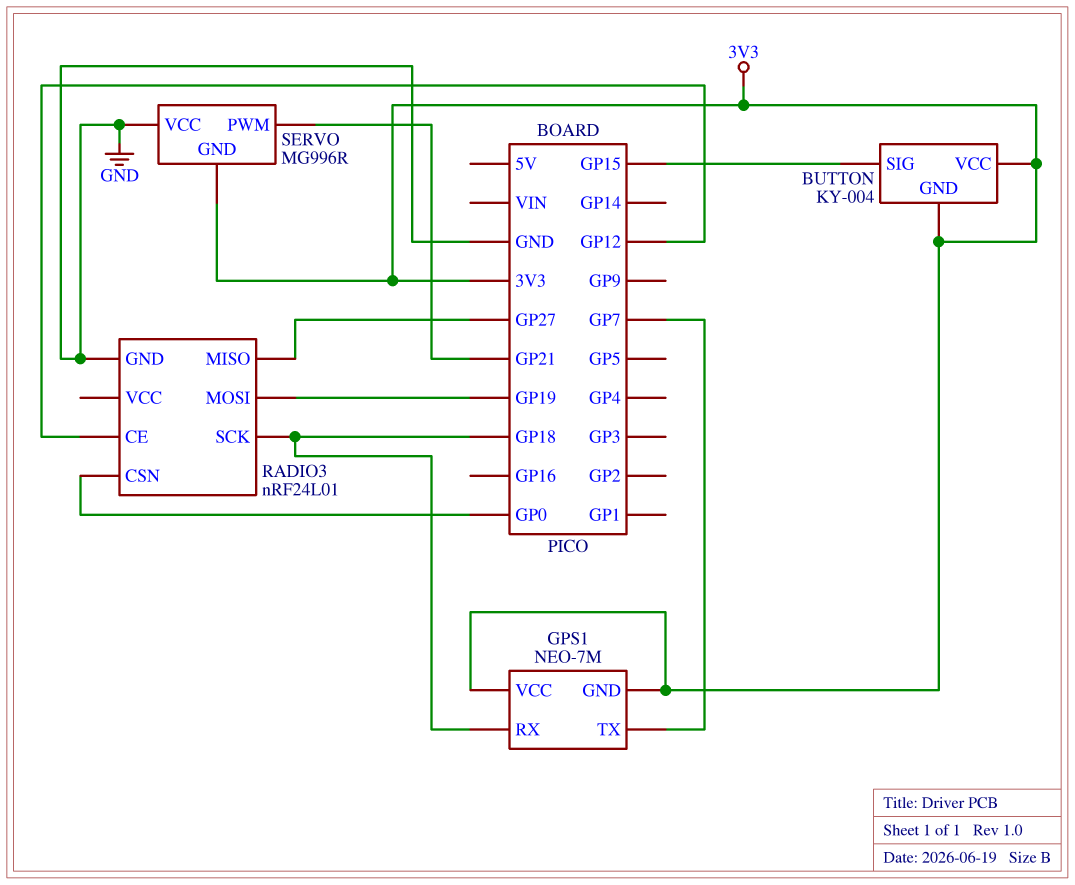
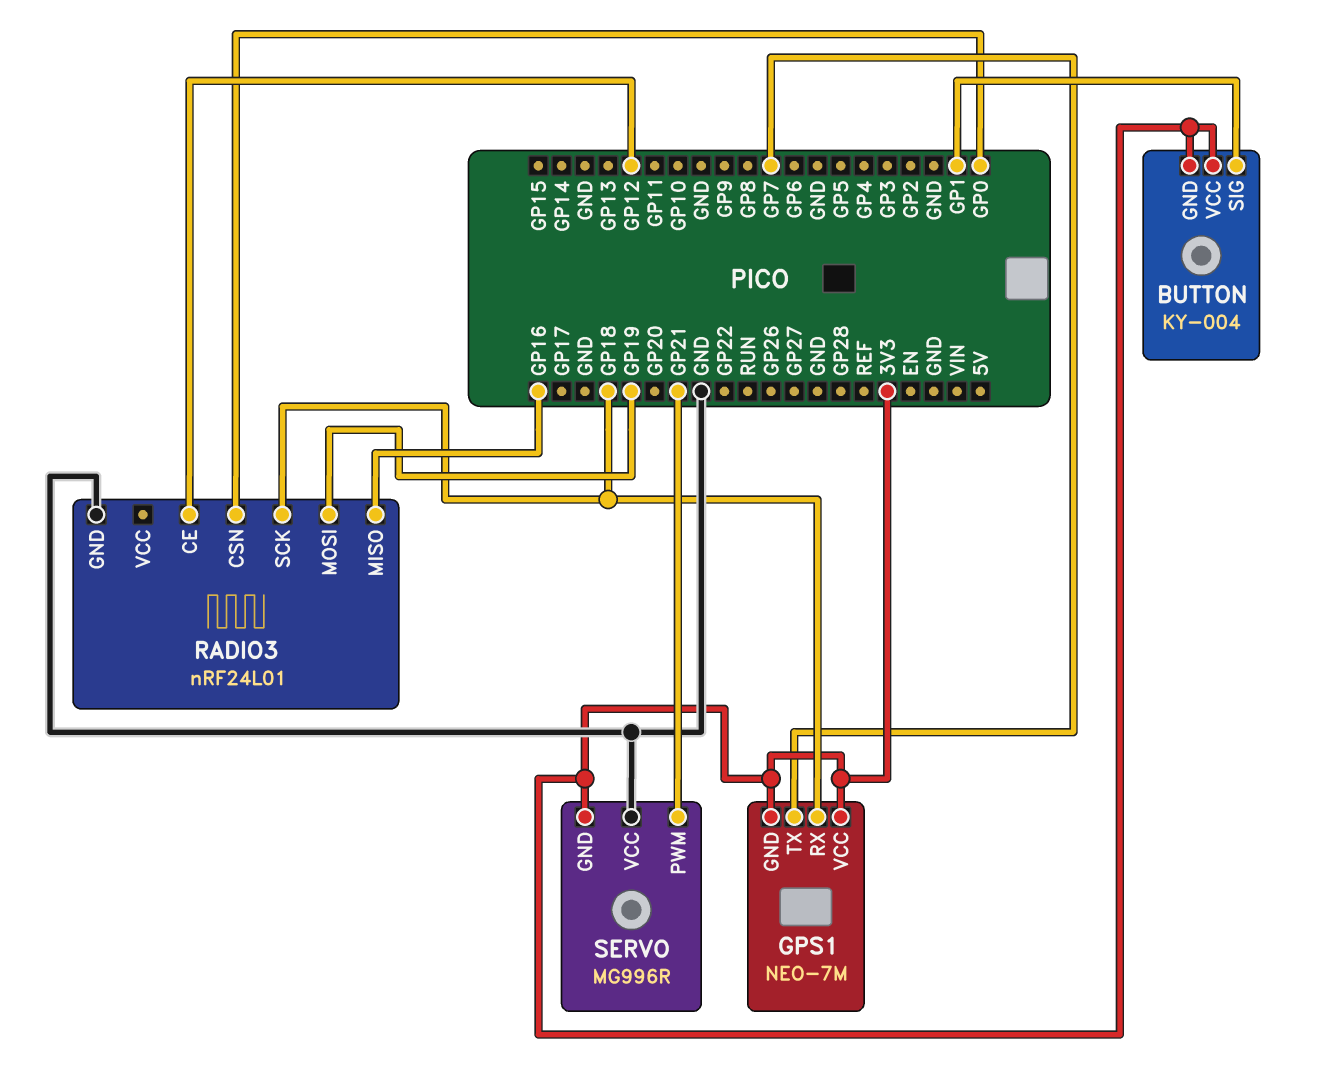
BUTTON pin SIG: GP15 -> GP1
RADIO3 pin MISO: GP27 -> GP16

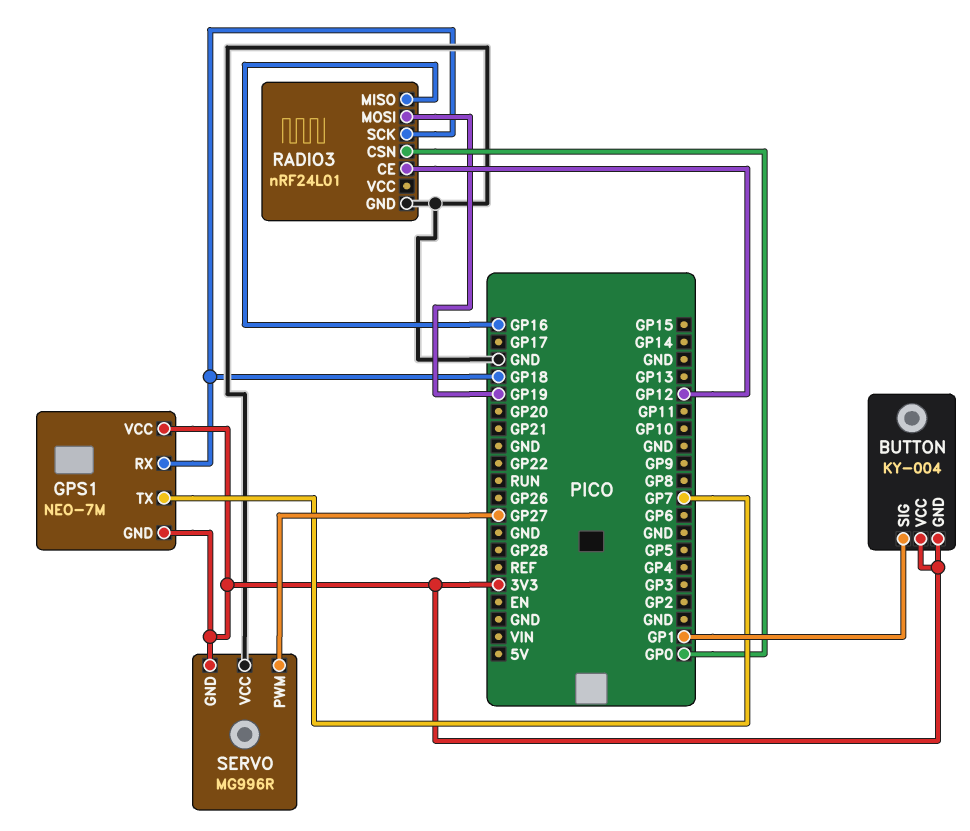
SERVO pin PWM: GP21 -> GP27

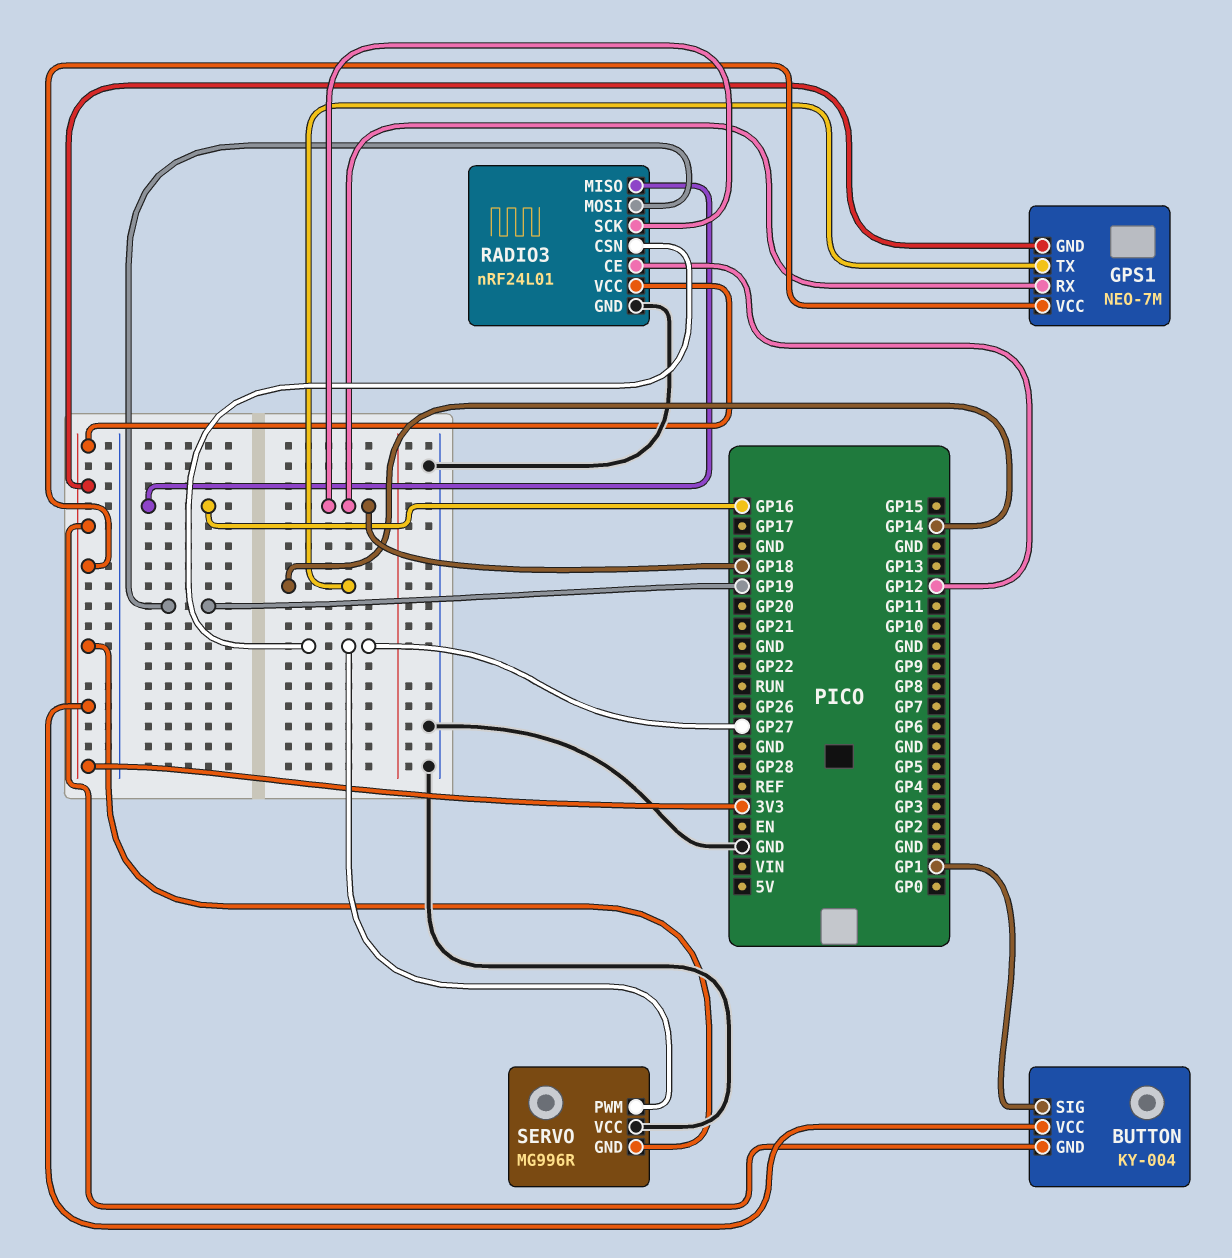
GPS1 pin TX: GP7 -> GP14
RADIO3 pin CSN: GP0 -> GP27
RADIO3 pin VCC: none -> 3V3

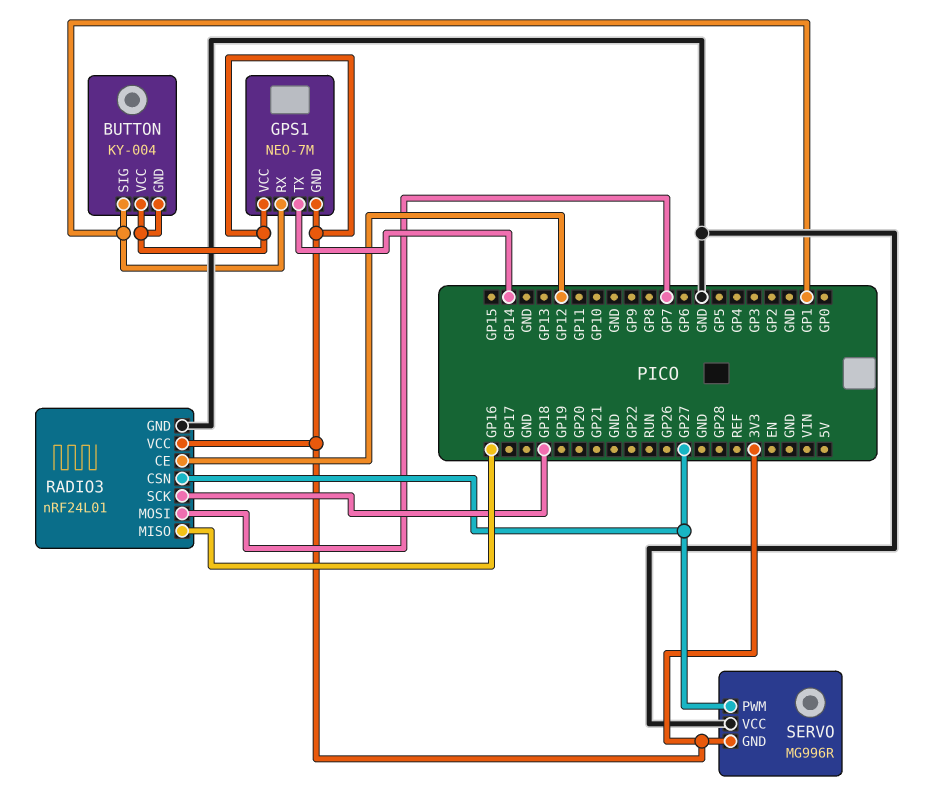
GPS1 pin RX: GP18 -> GP1
RADIO3 pin MOSI: GP19 -> GP7

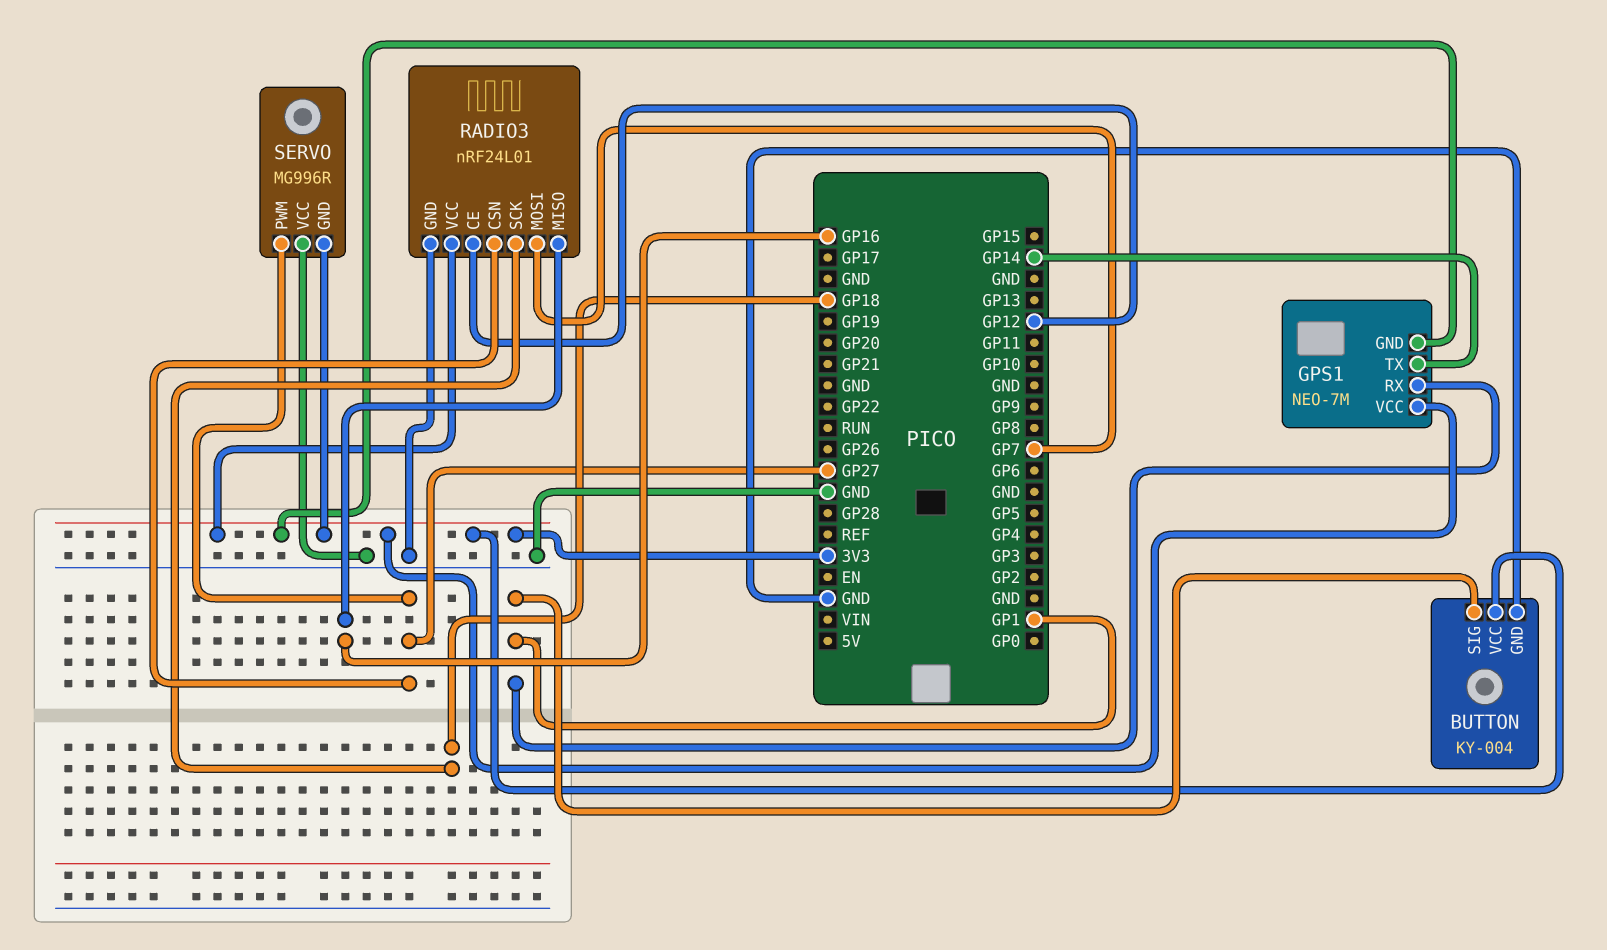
BUTTON pin GND: 3V3 -> GND

